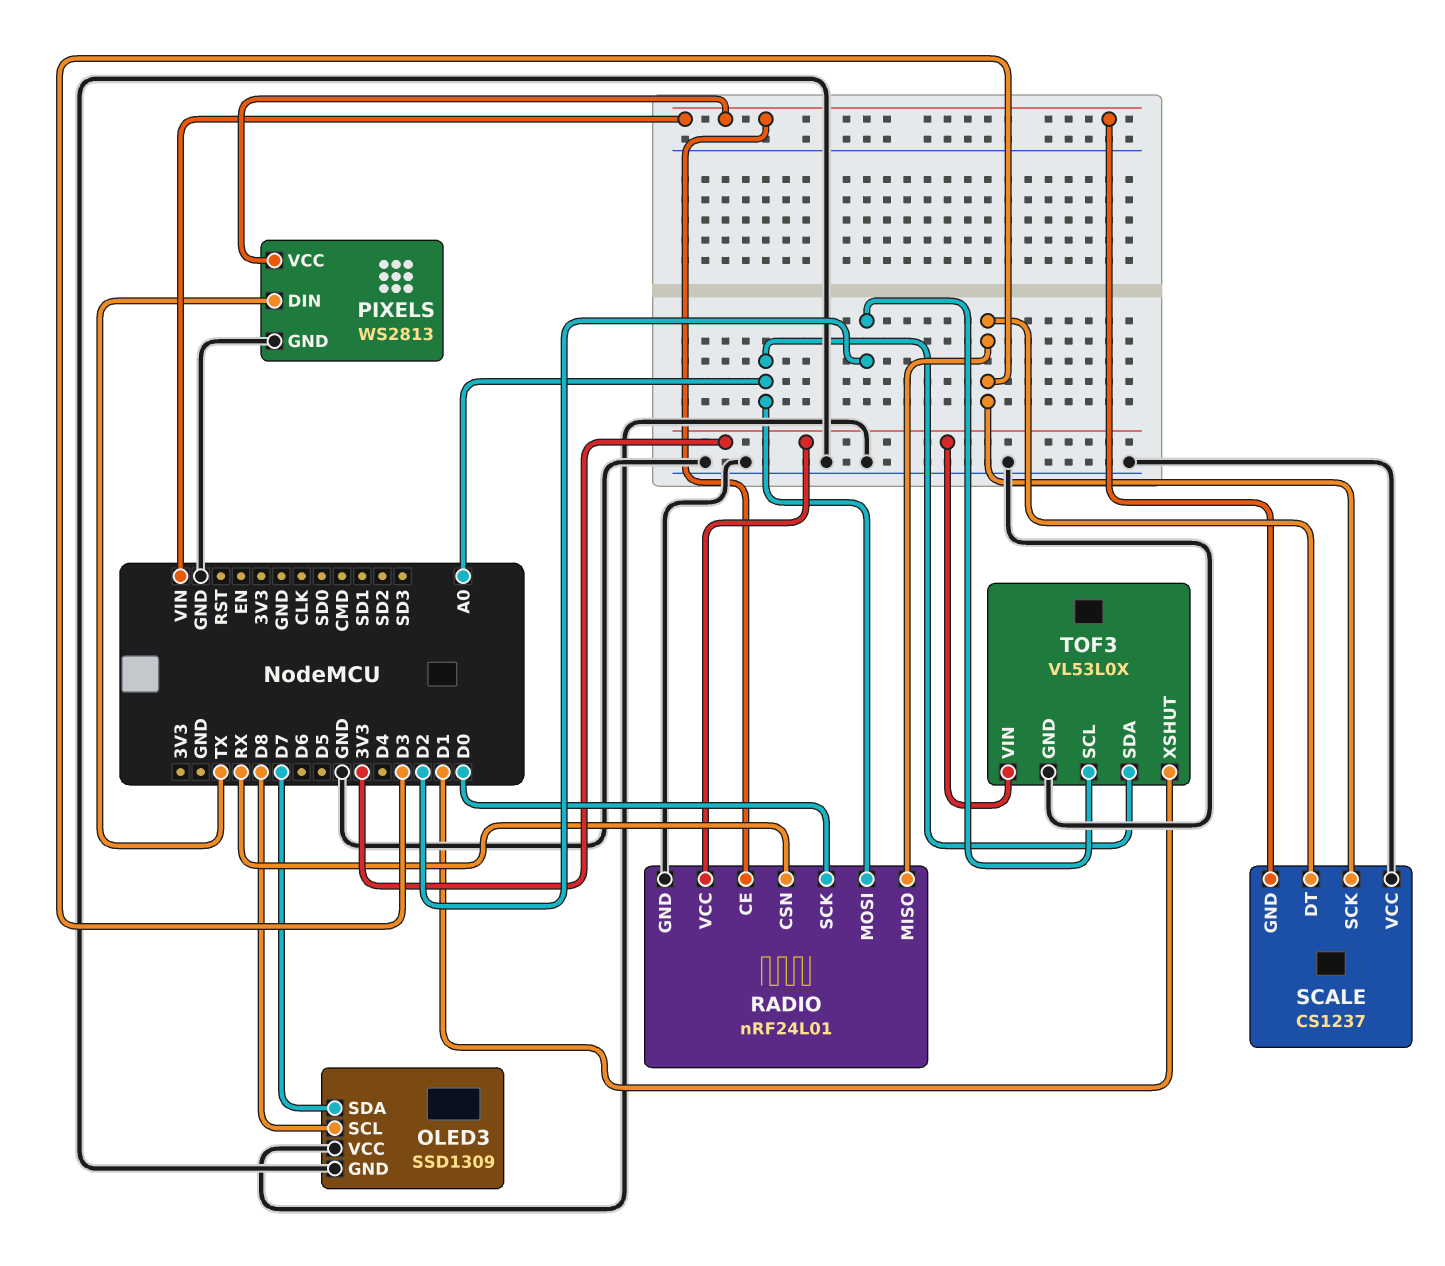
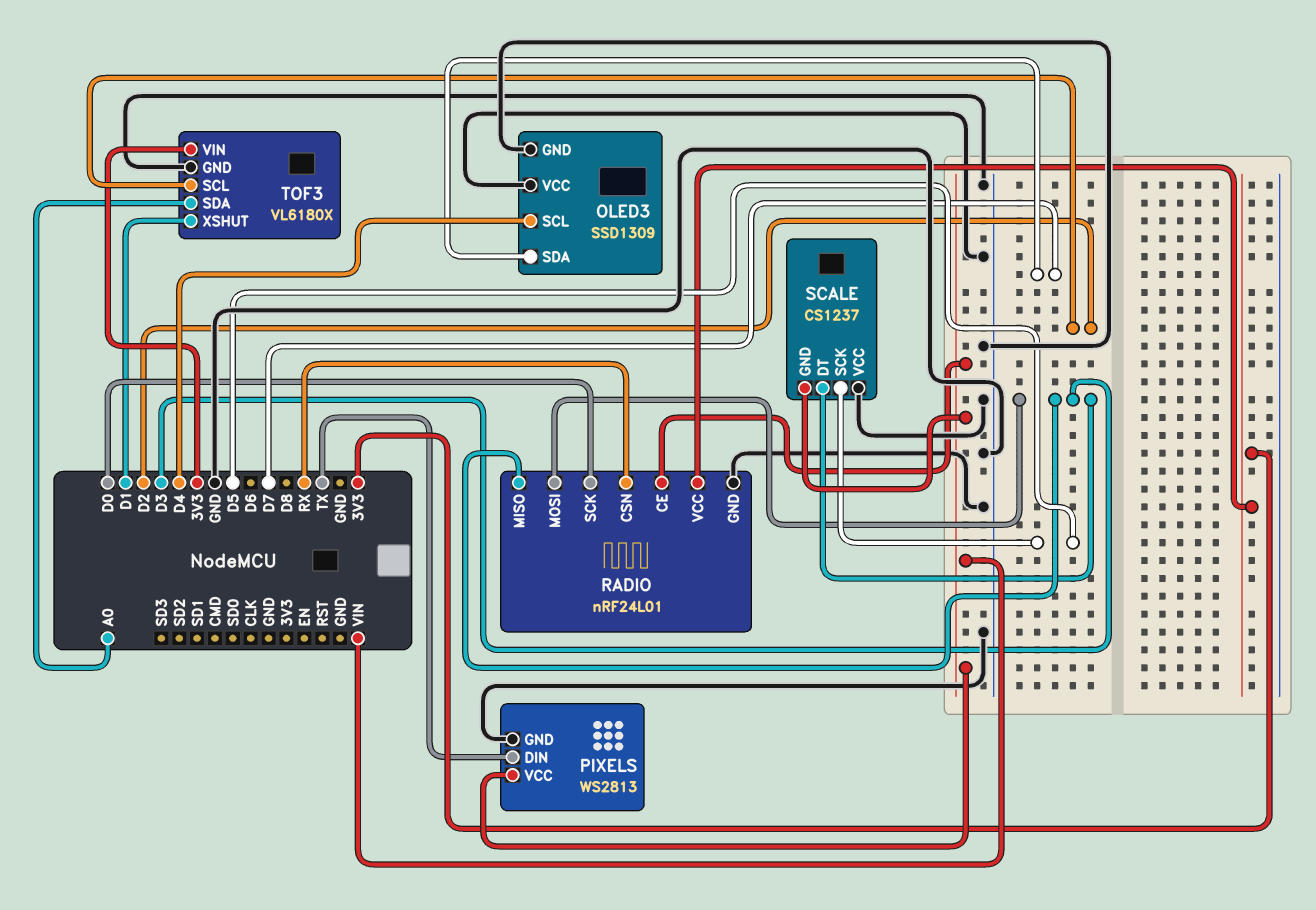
OLED3 pin SCL: D8 -> D4
RADIO pin MOSI: A0 -> D3
SCALE pin SCK: D3 -> D5
TOF3: VL53L0X -> VL6180X

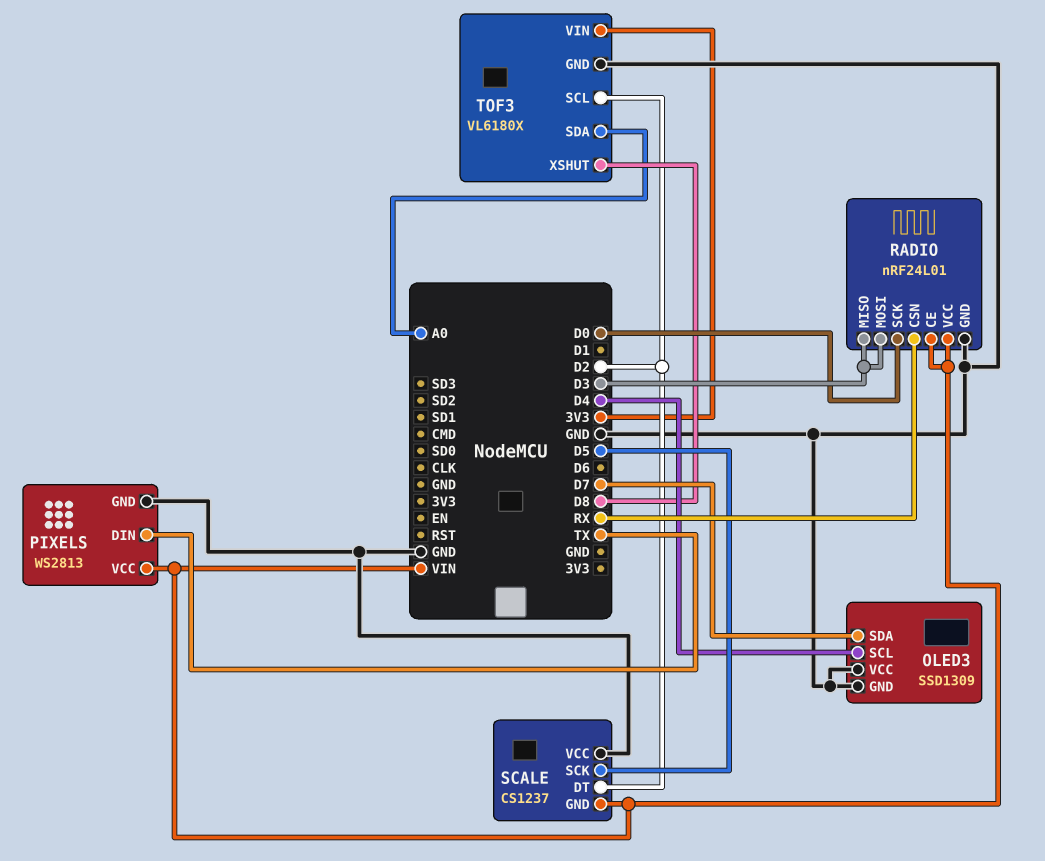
RADIO pin VCC: 3V3 -> VIN
SCALE pin DT: D3 -> D2
TOF3 pin XSHUT: D1 -> D8

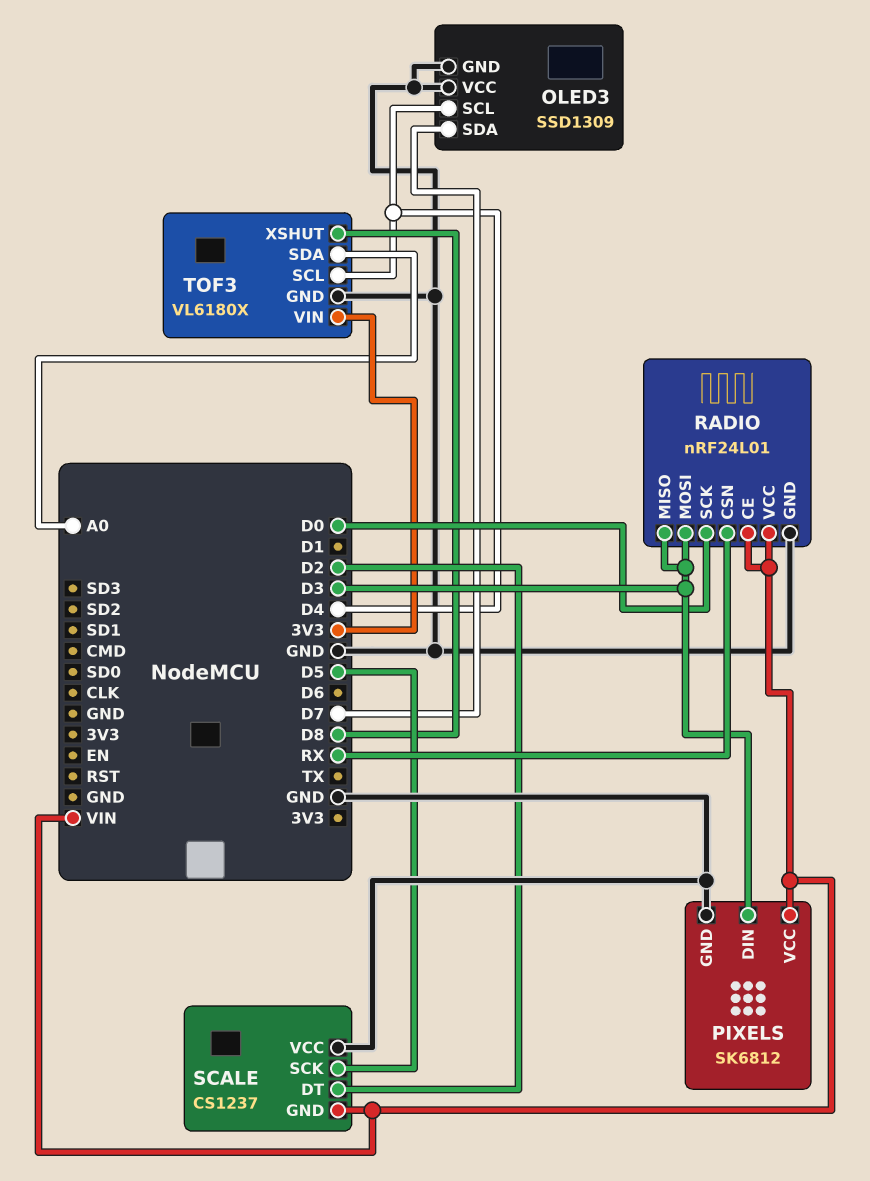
PIXELS: WS2813 -> SK6812
PIXELS pin DIN: TX -> D3
TOF3 pin SCL: D2 -> D4

